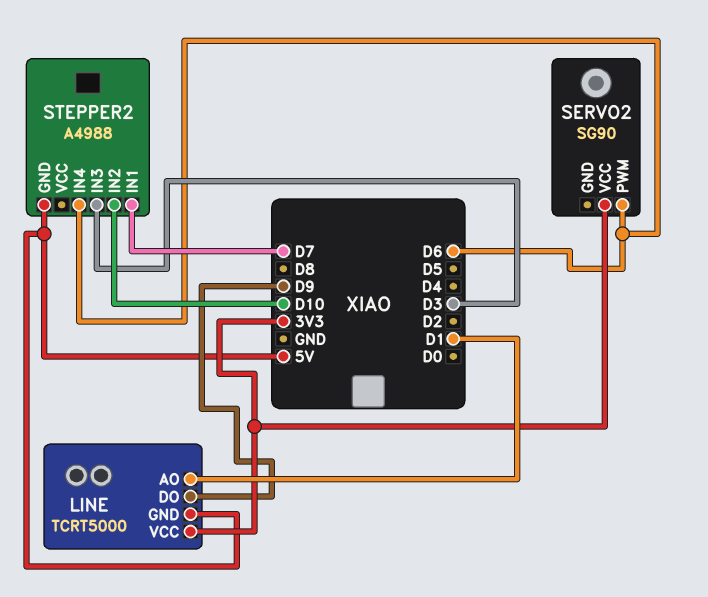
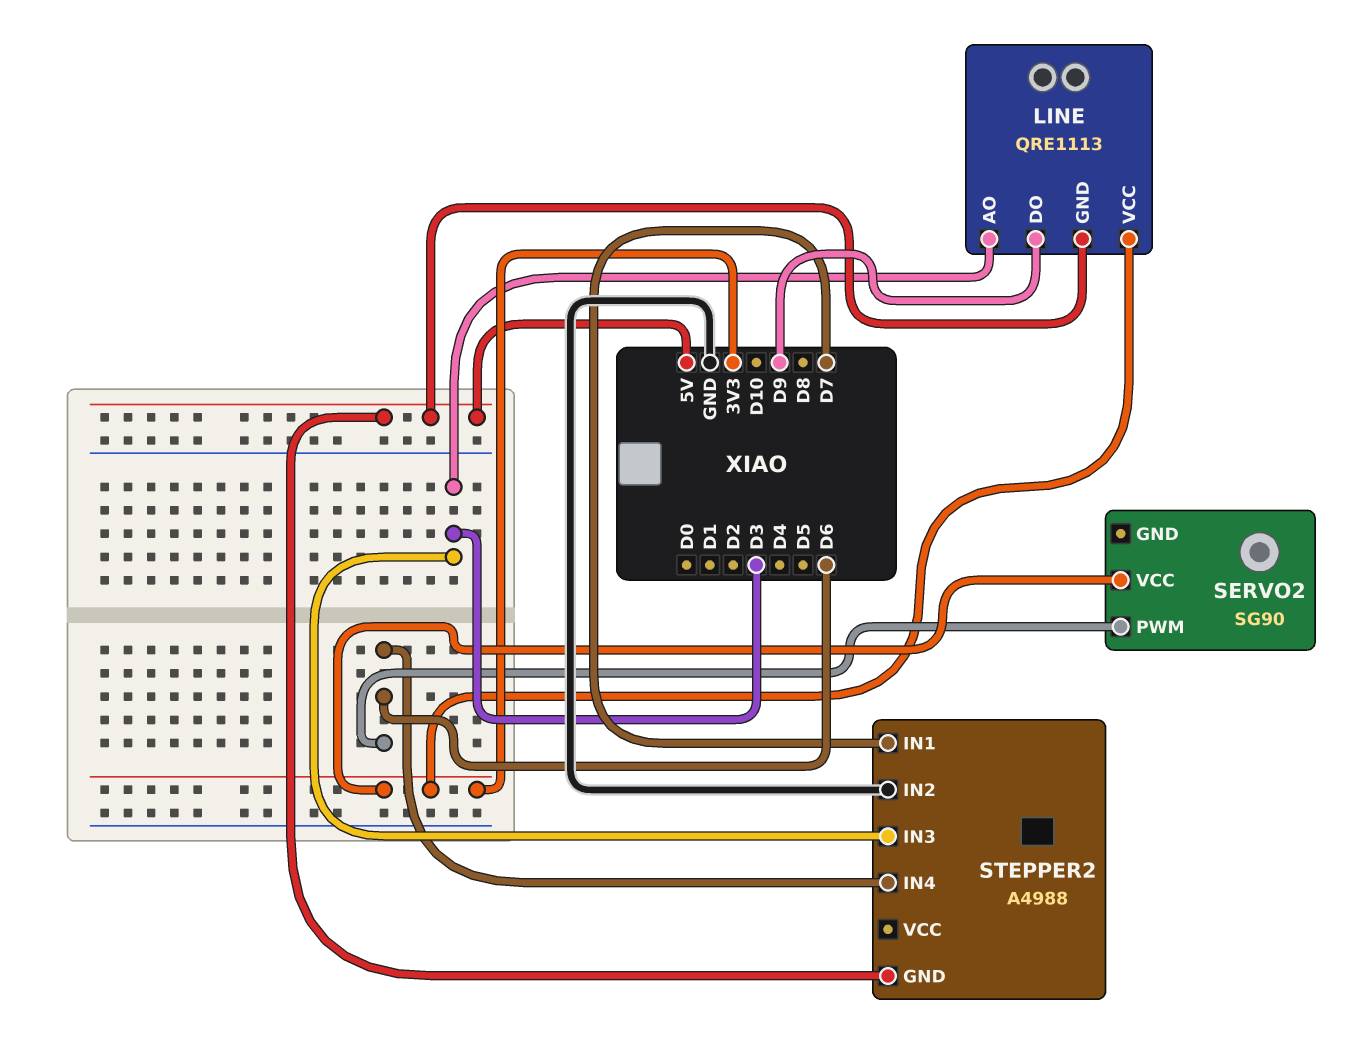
LINE: TCRT5000 -> QRE1113
LINE pin AO: D1 -> D3
STEPPER2 pin IN2: D10 -> GND

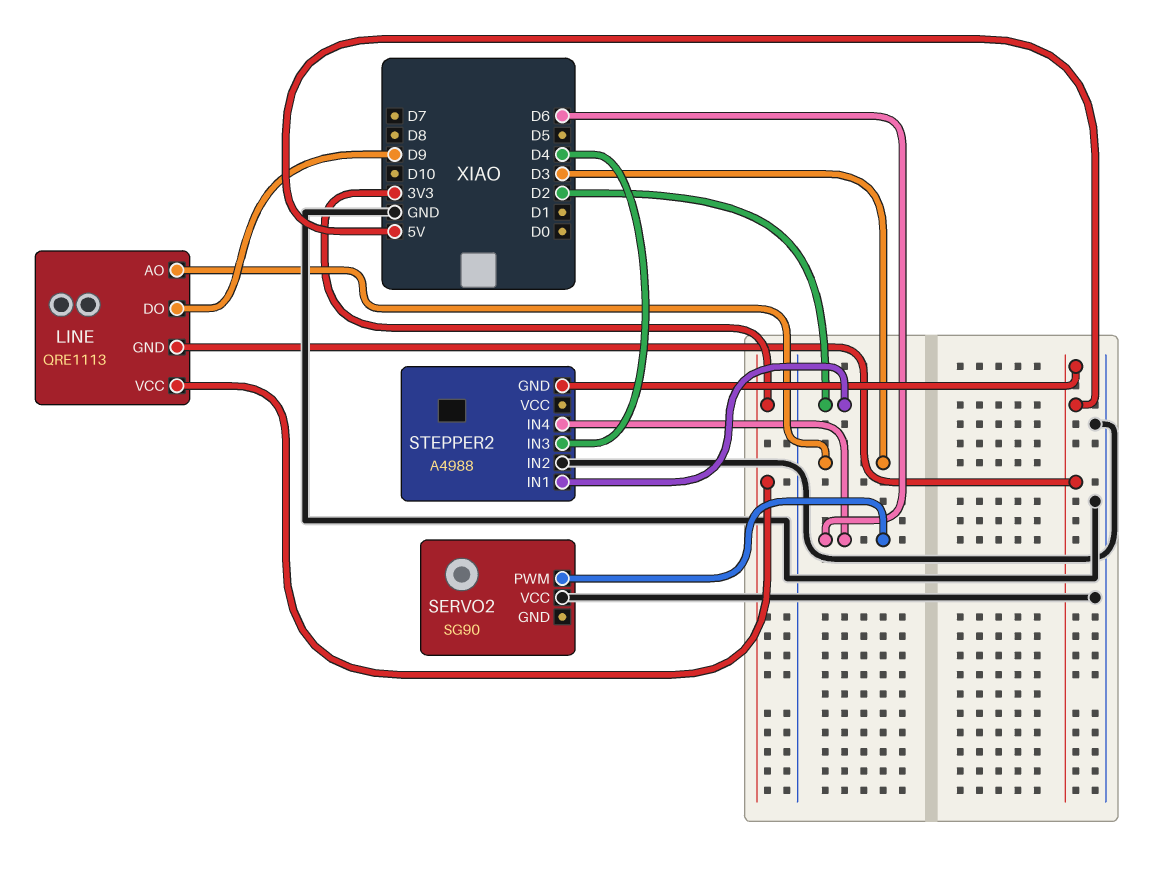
SERVO2 pin VCC: 3V3 -> GND
STEPPER2 pin IN1: D7 -> D2
STEPPER2 pin IN3: D3 -> D4

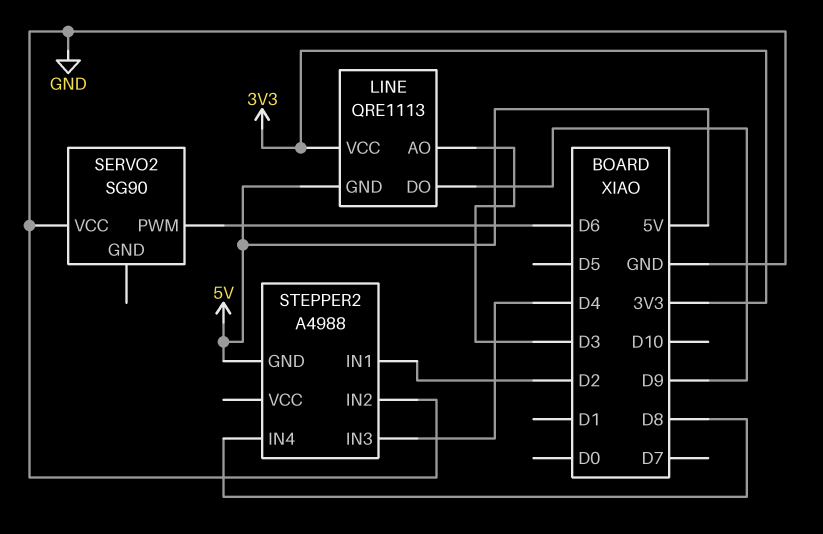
STEPPER2 pin IN4: D6 -> D8

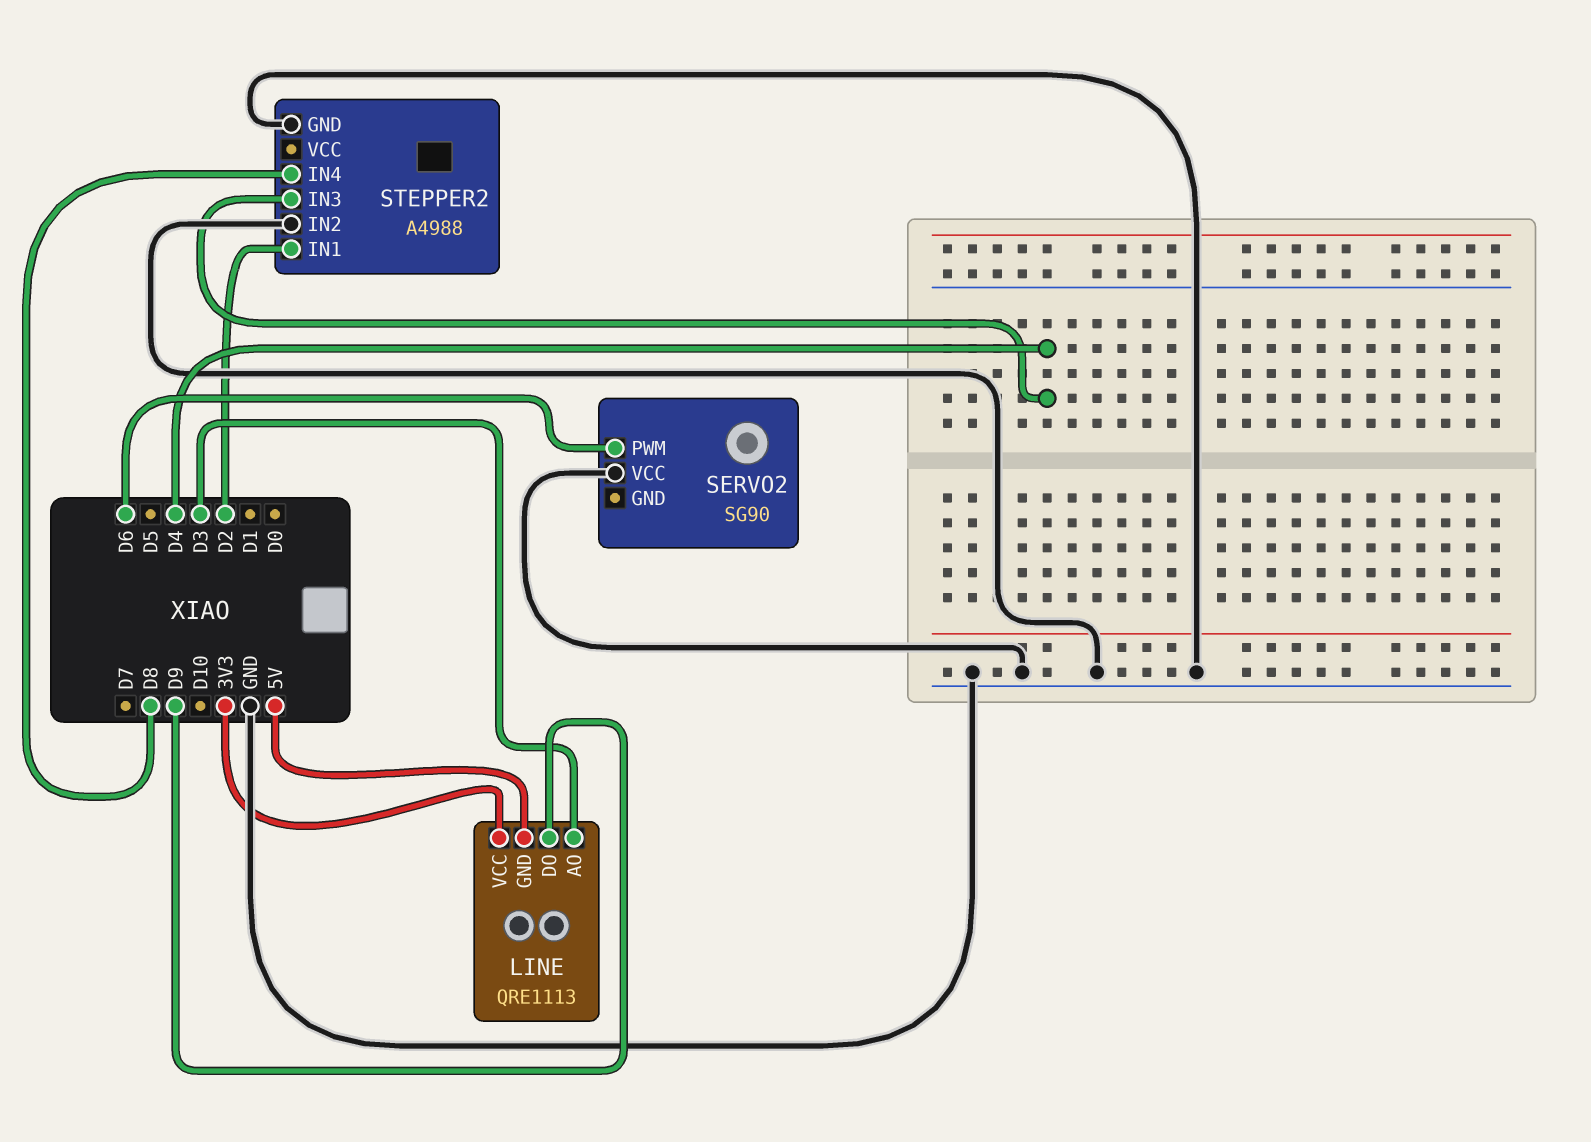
STEPPER2 pin GND: 5V -> GND

